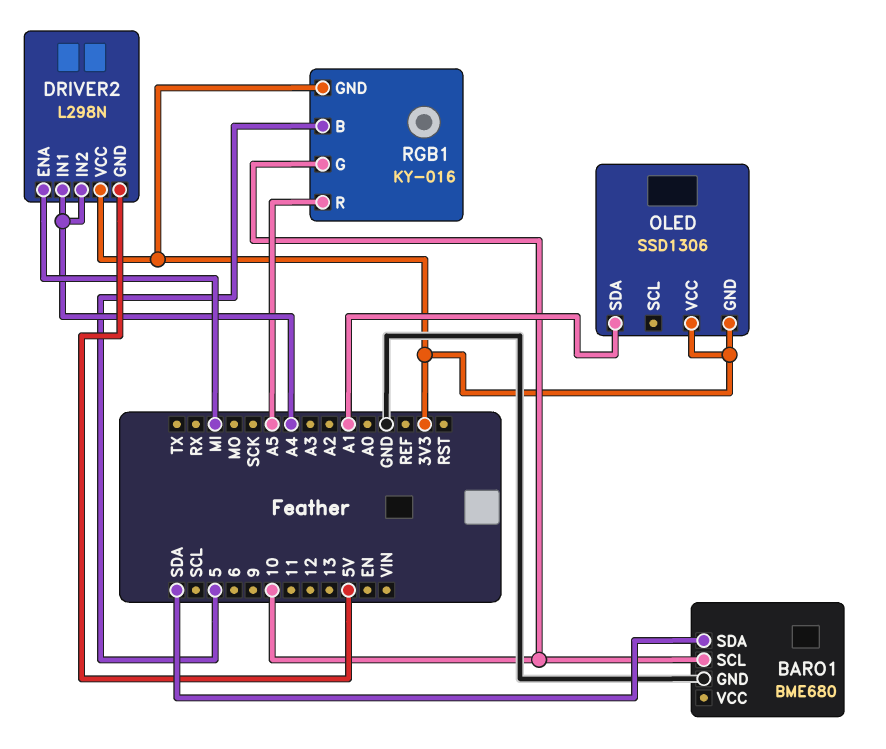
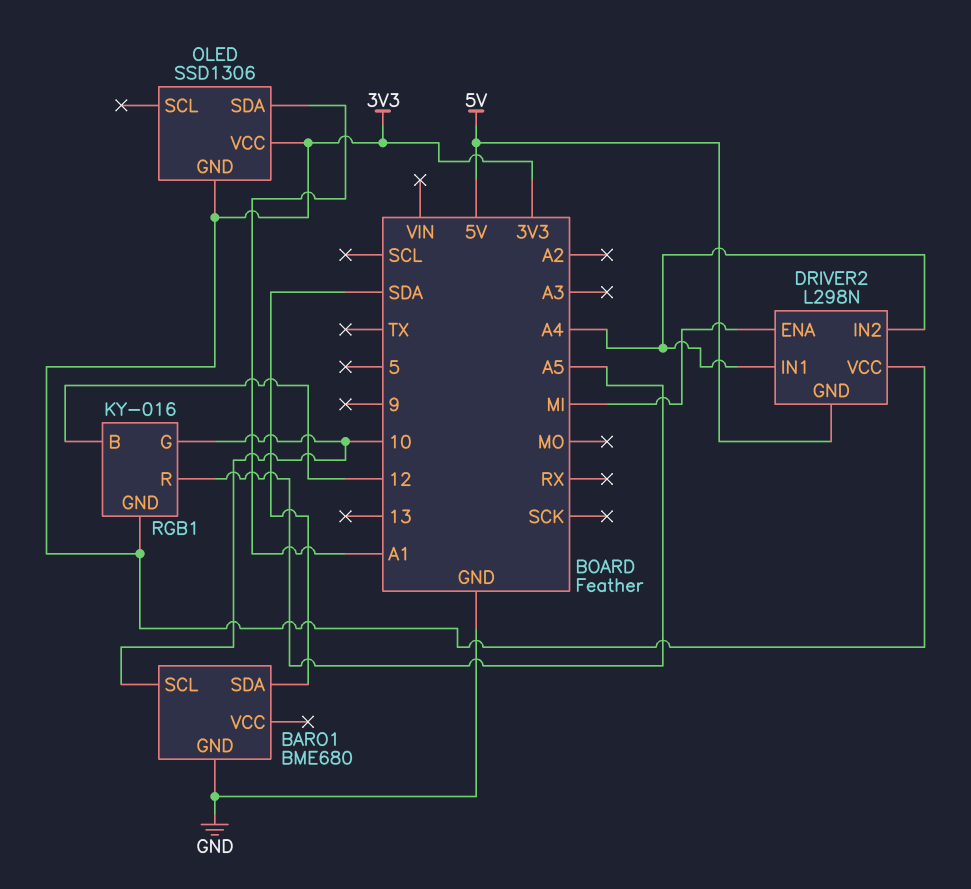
RGB1 pin B: 5 -> 12

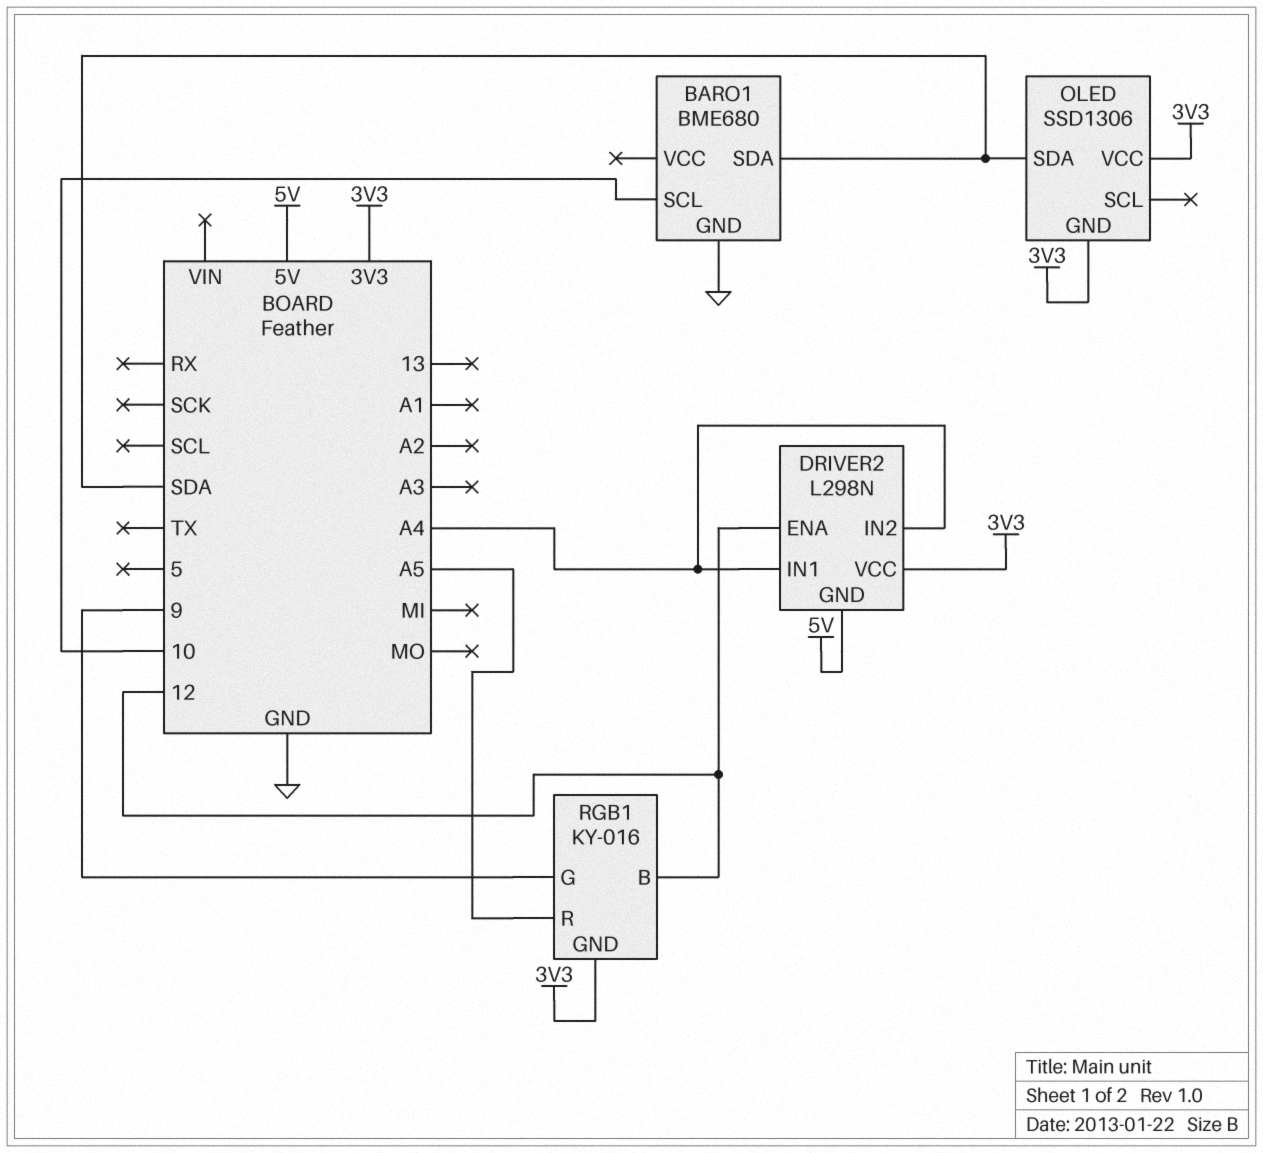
DRIVER2 pin ENA: MI -> 12
OLED pin SDA: A1 -> SDA
RGB1 pin G: 10 -> 9

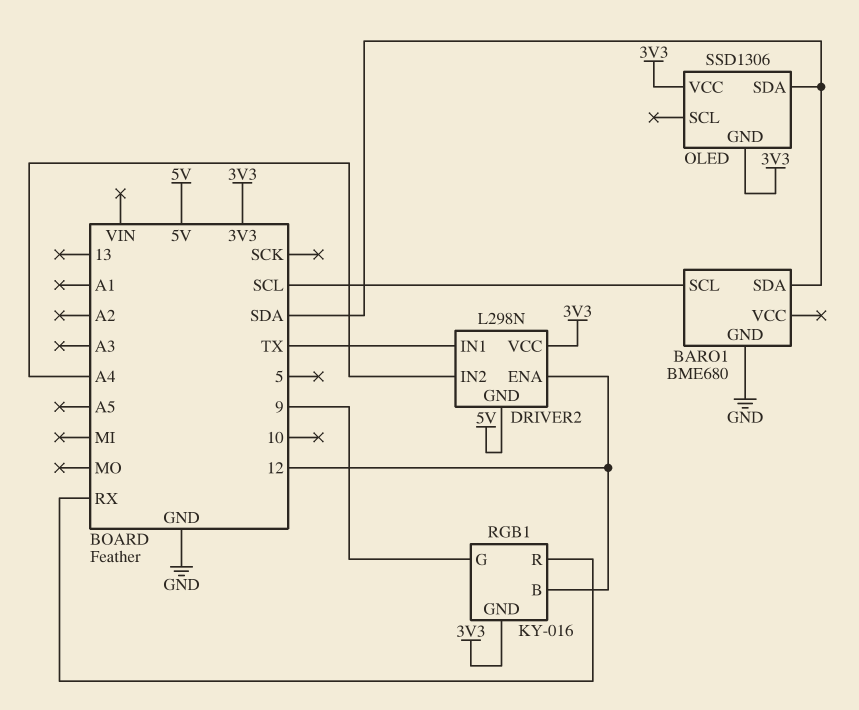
BARO1 pin SCL: 10 -> SCL
DRIVER2 pin IN1: A4 -> TX
RGB1 pin R: A5 -> RX

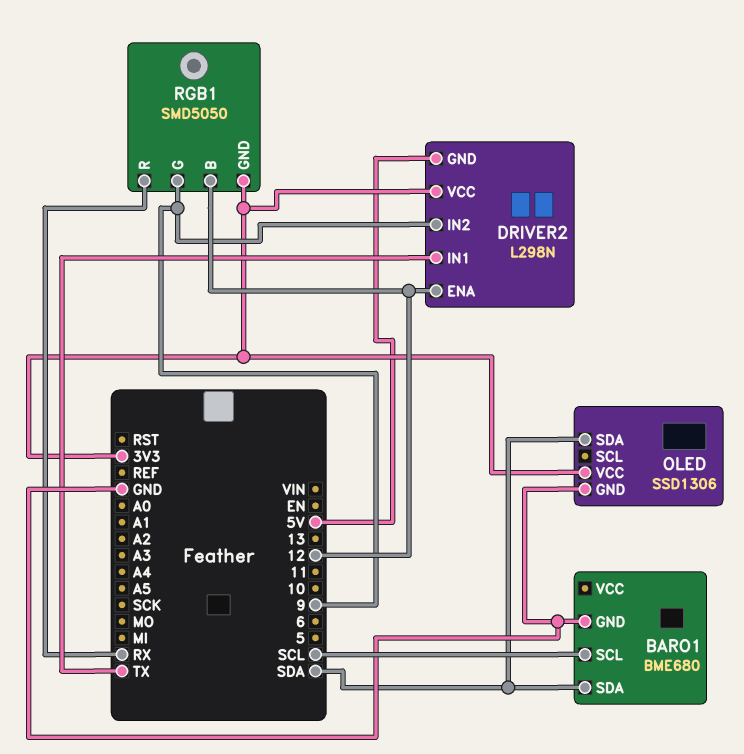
DRIVER2 pin IN2: A4 -> 9
OLED pin GND: 3V3 -> GND
RGB1: KY-016 -> SMD5050

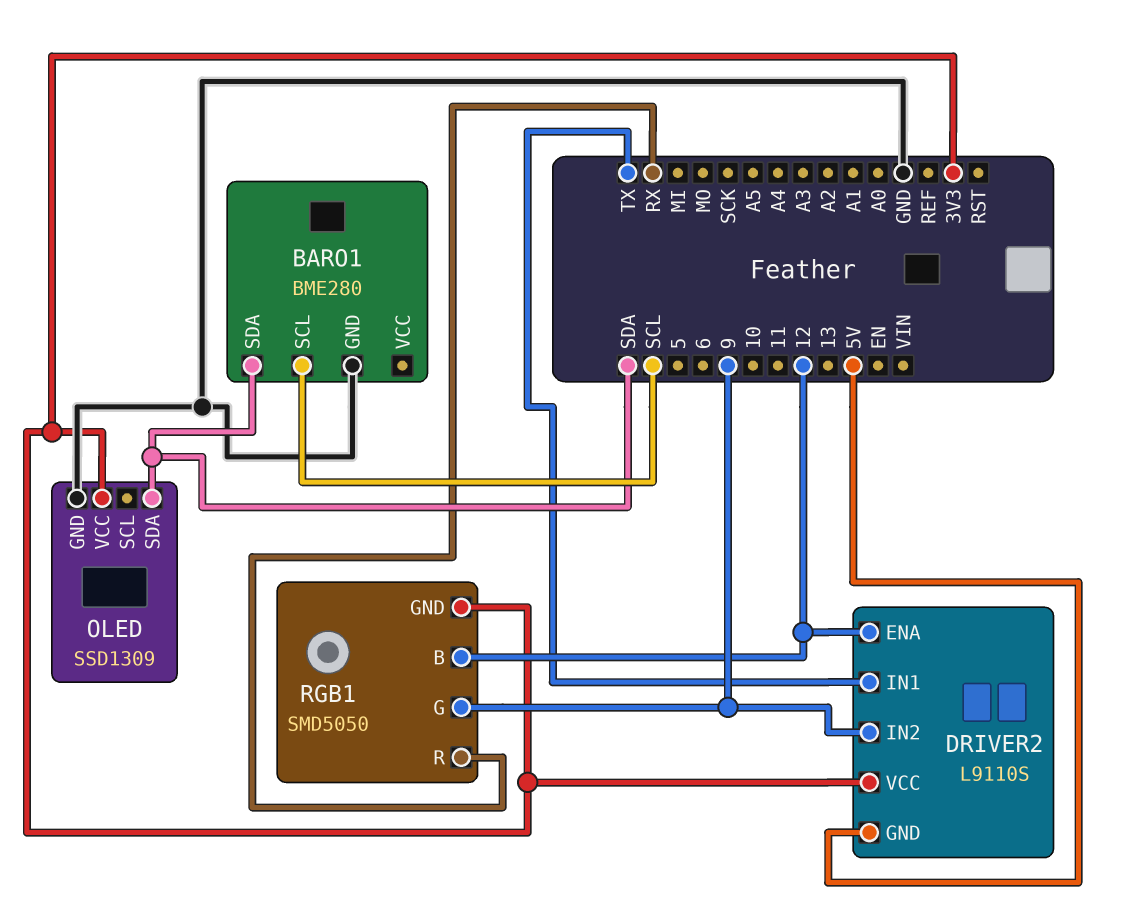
BARO1: BME680 -> BME280
DRIVER2: L298N -> L9110S
OLED: SSD1306 -> SSD1309

